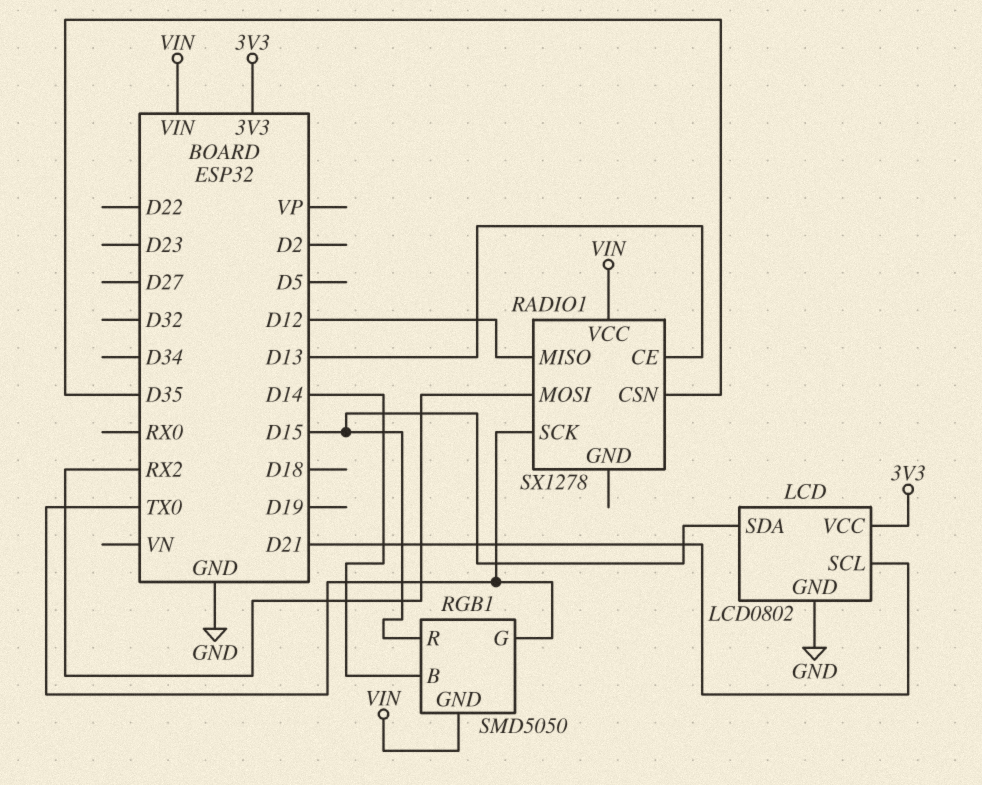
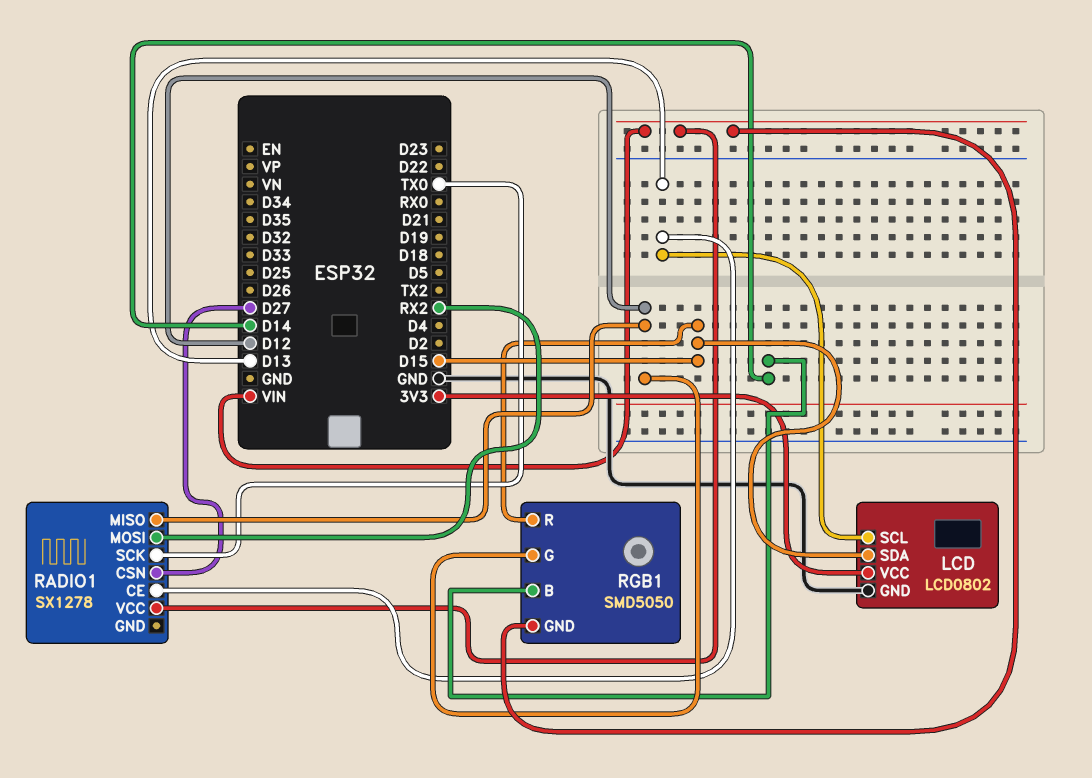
LCD pin SCL: D21 -> D13
RADIO1 pin CSN: D35 -> D27
RGB1 pin G: TX0 -> D12

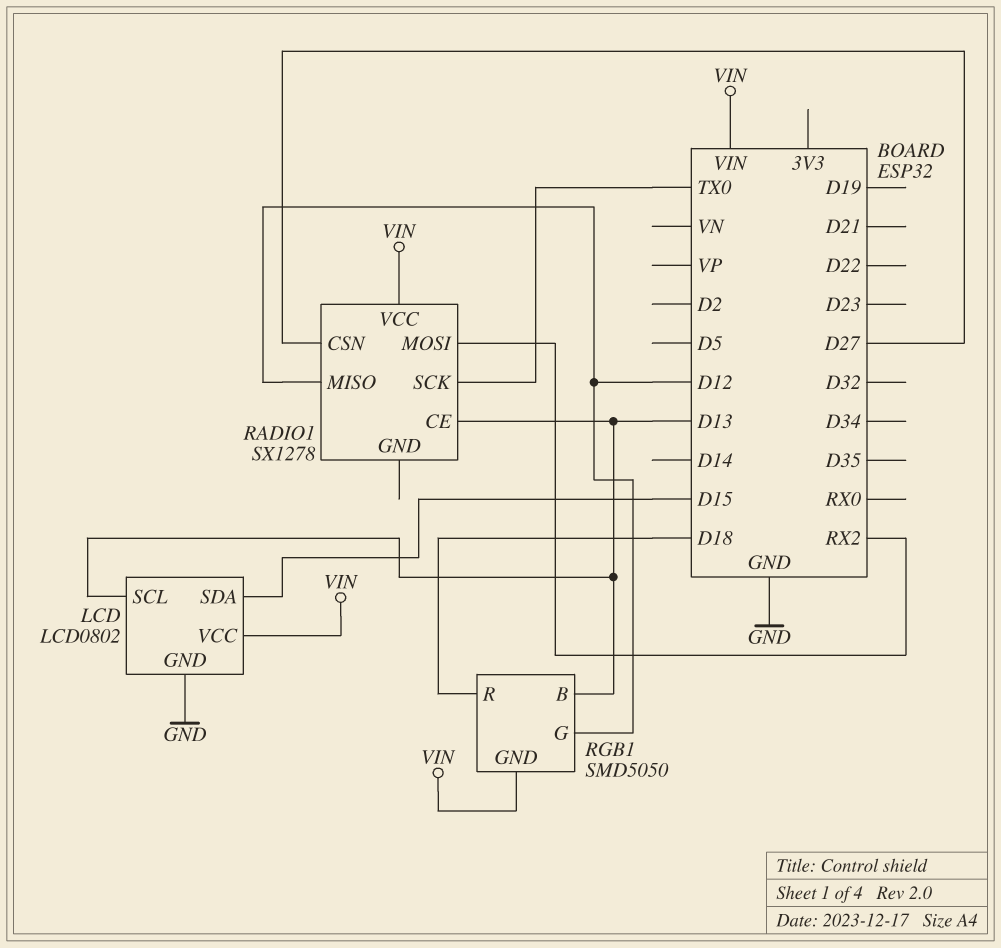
LCD pin VCC: 3V3 -> VIN
RGB1 pin B: D14 -> D13
RGB1 pin R: D15 -> D18

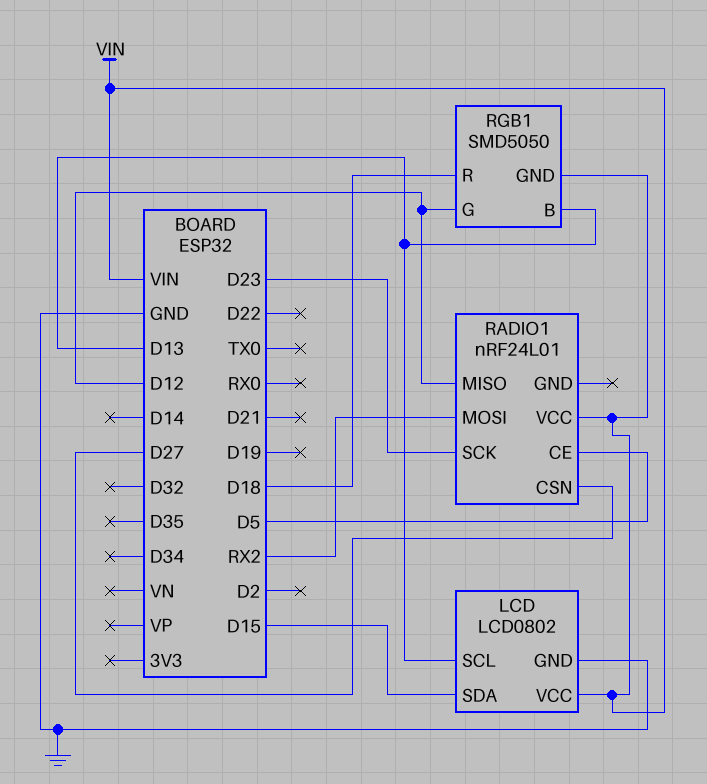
RADIO1: SX1278 -> nRF24L01
RADIO1 pin CE: D13 -> D5
RADIO1 pin SCK: TX0 -> D23

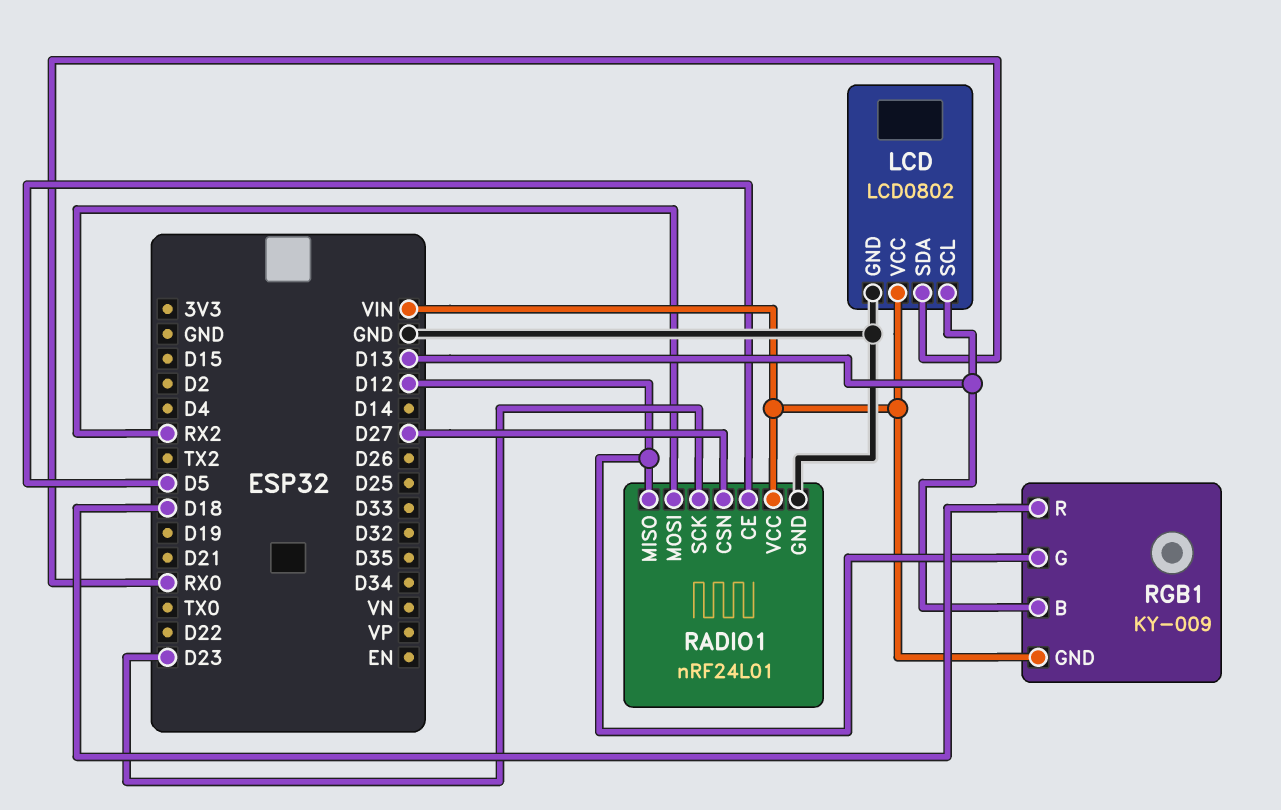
LCD pin SDA: D15 -> RX0
RADIO1 pin GND: none -> GND
RGB1: SMD5050 -> KY-009

